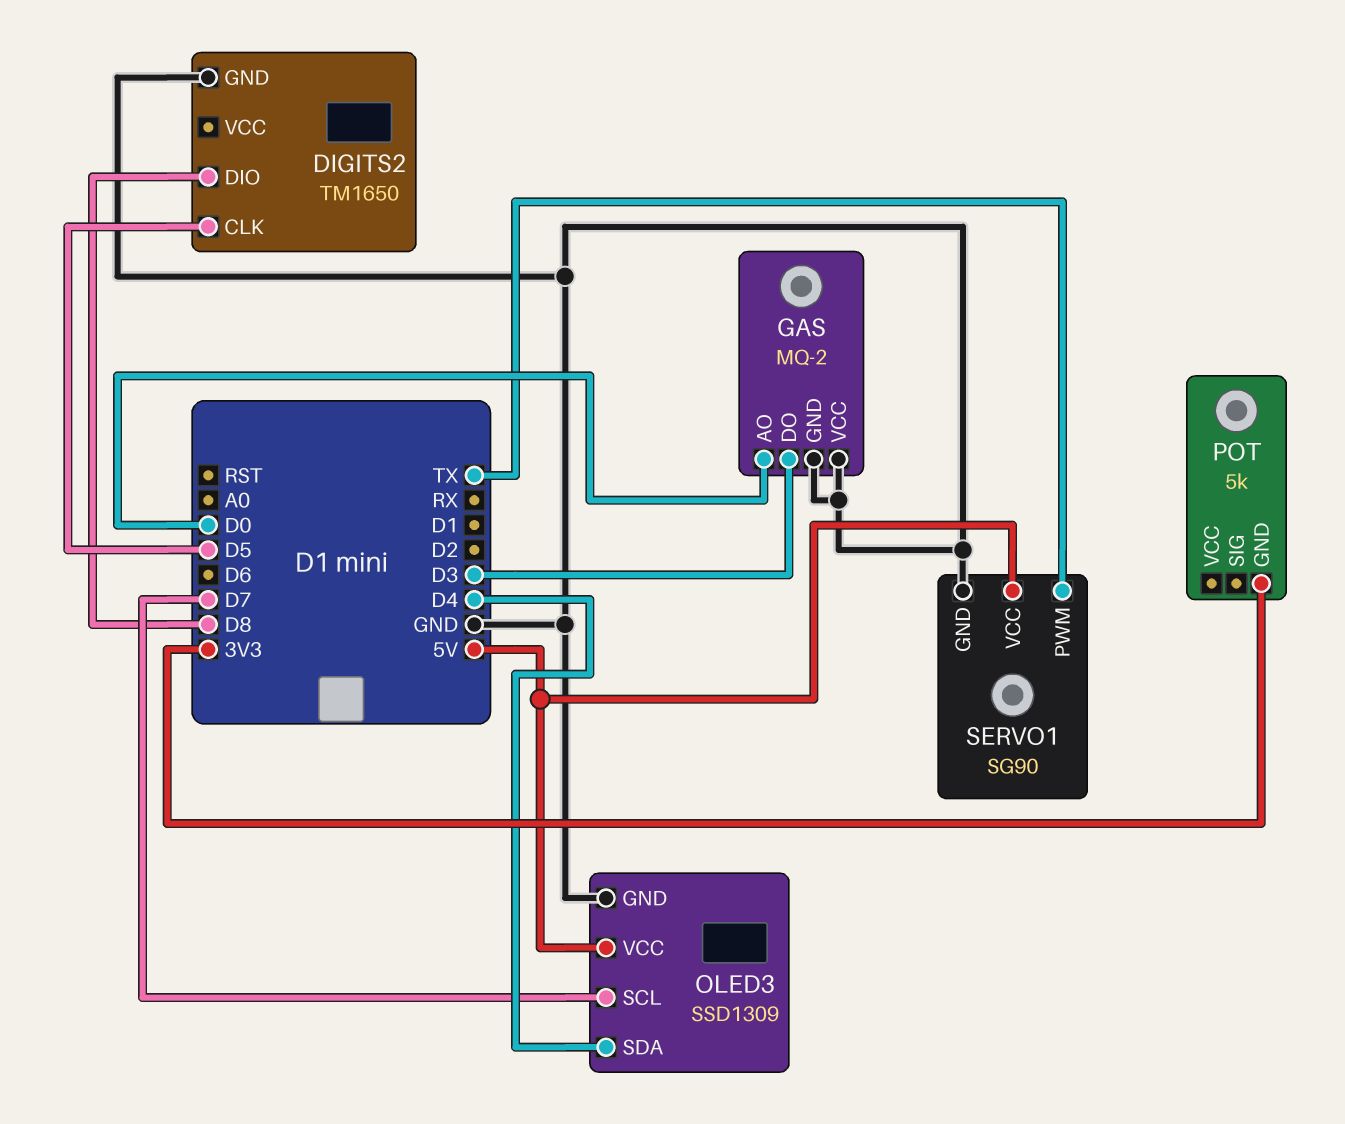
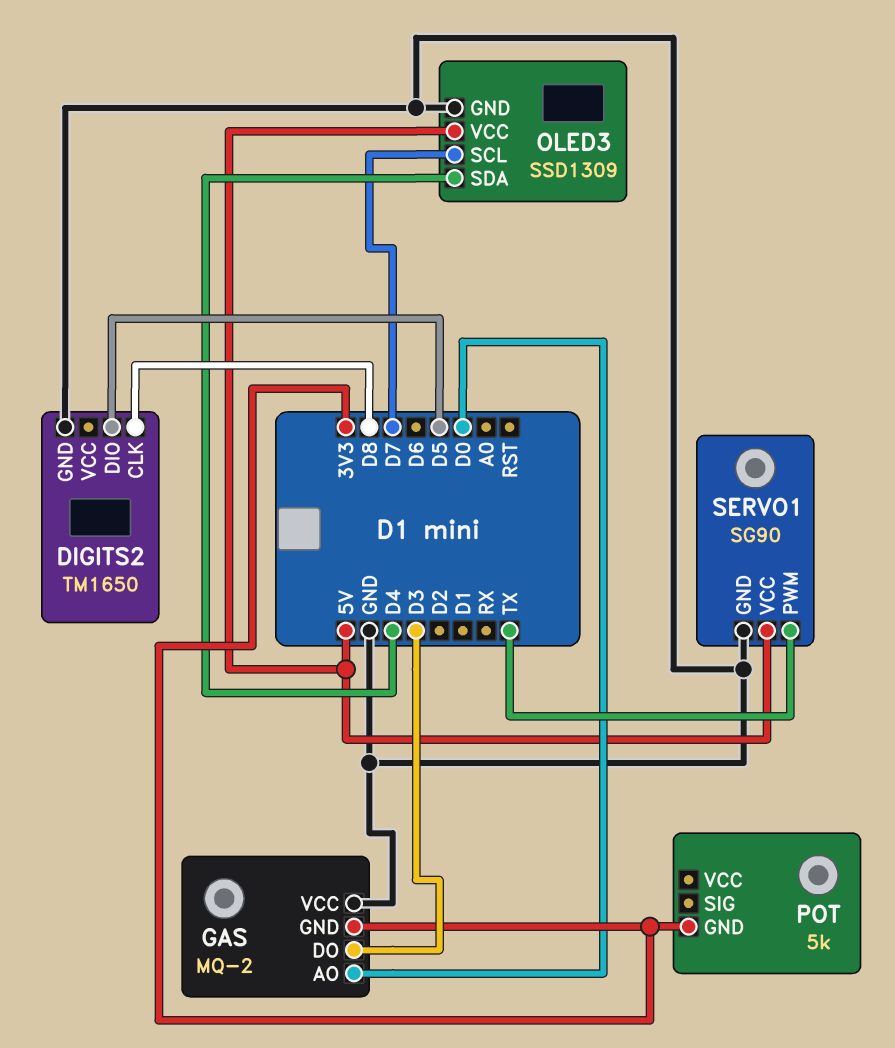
DIGITS2 pin CLK: D5 -> D8
DIGITS2 pin DIO: D8 -> D5
GAS pin GND: GND -> 3V3

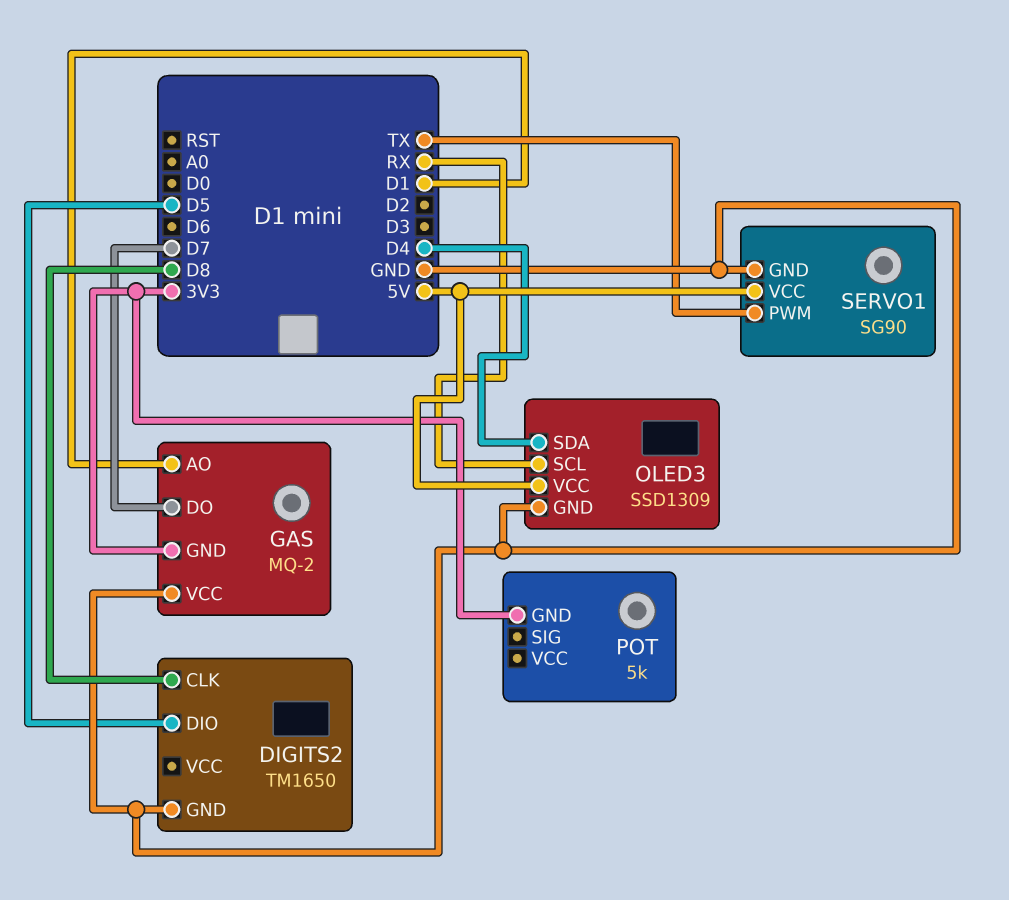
GAS pin AO: D0 -> D1
GAS pin DO: D3 -> D7
OLED3 pin SCL: D7 -> RX

